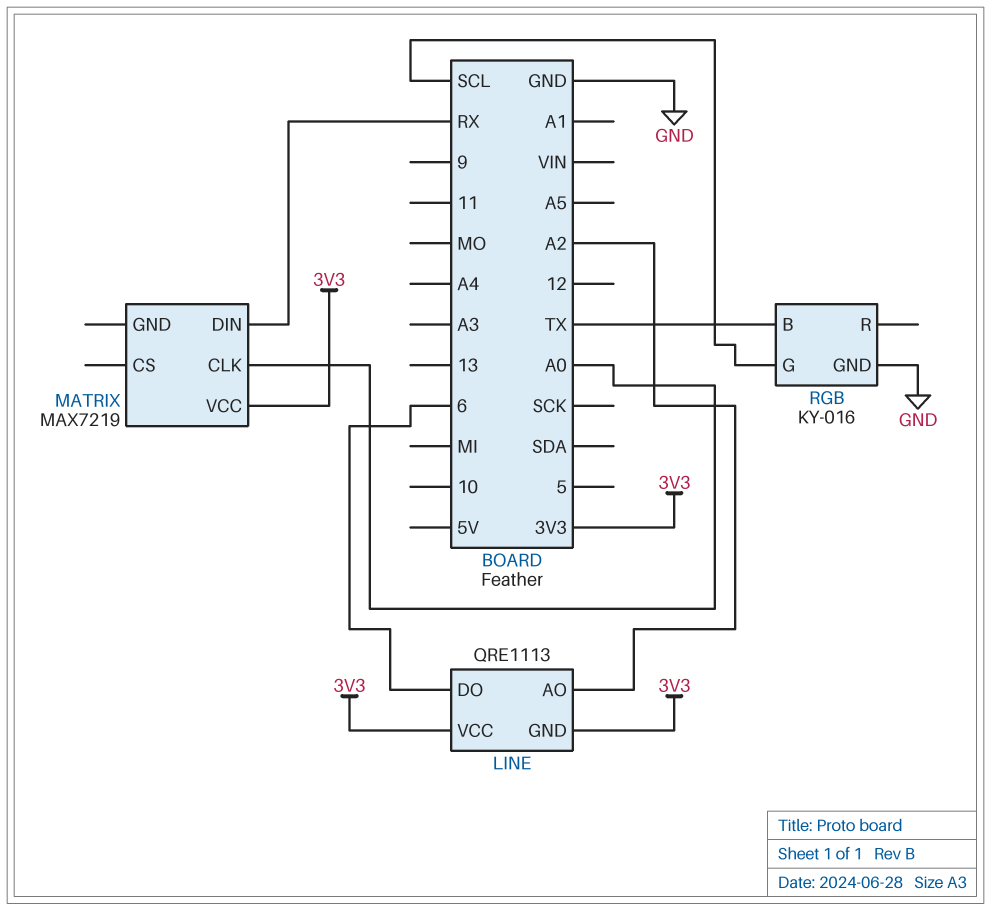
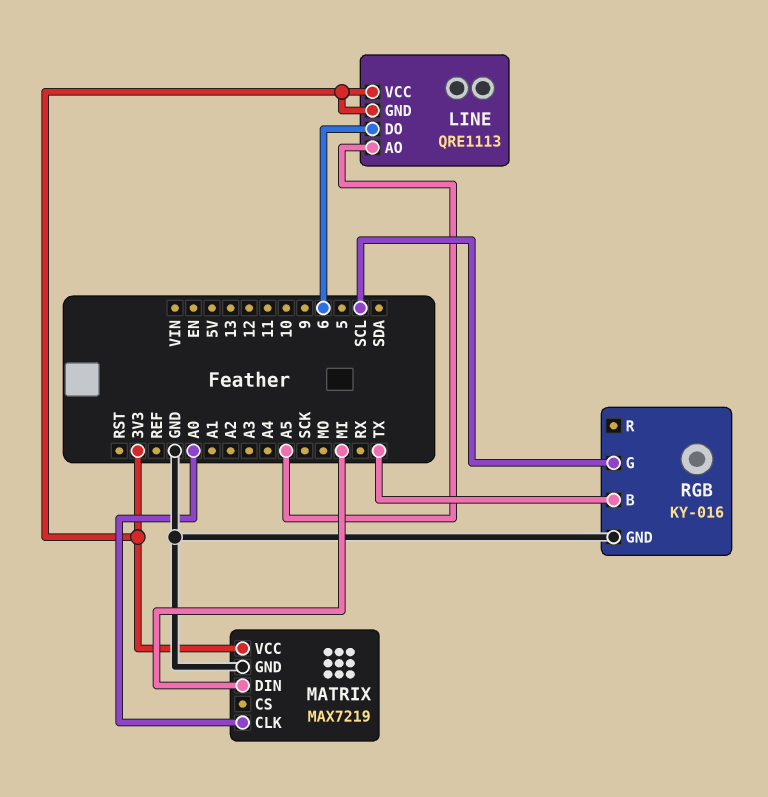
LINE pin AO: A2 -> A5
MATRIX pin DIN: RX -> MI
MATRIX pin GND: none -> GND

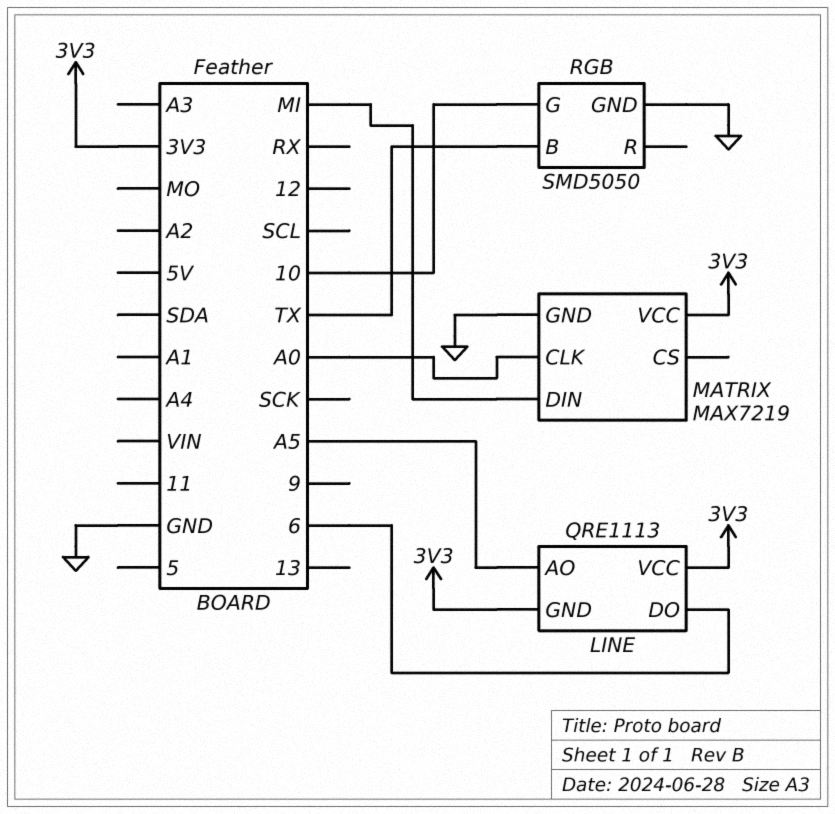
RGB: KY-016 -> SMD5050
RGB pin G: SCL -> 10

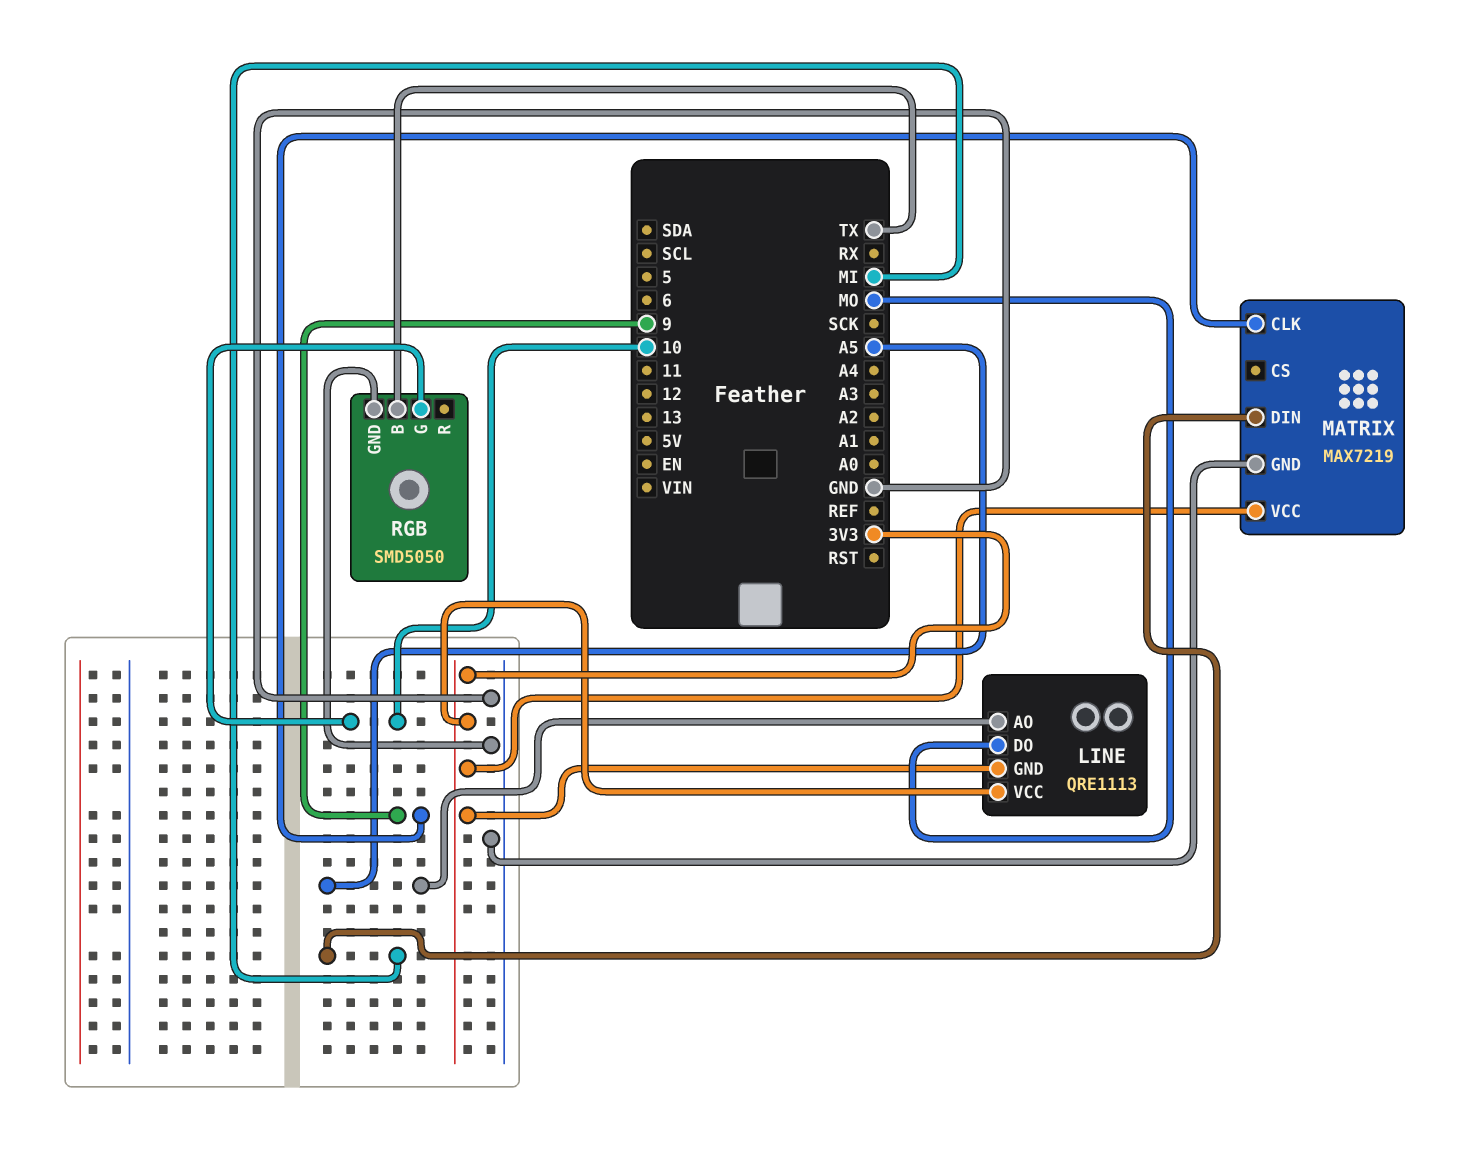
LINE pin DO: 6 -> MO
MATRIX pin CLK: A0 -> 9

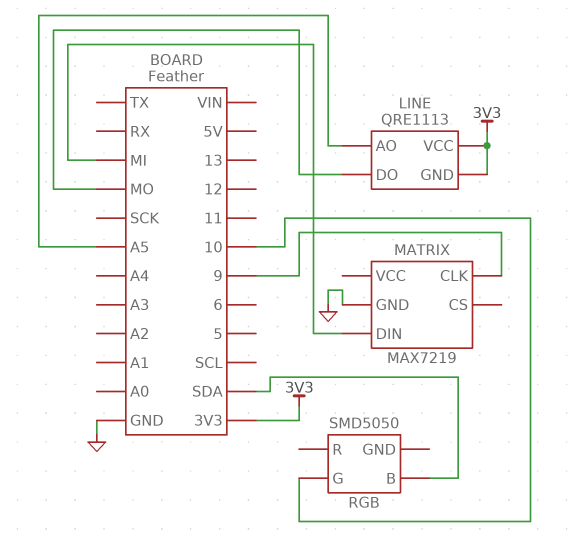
MATRIX pin VCC: 3V3 -> none
RGB pin B: TX -> SDA
RGB pin GND: GND -> none

